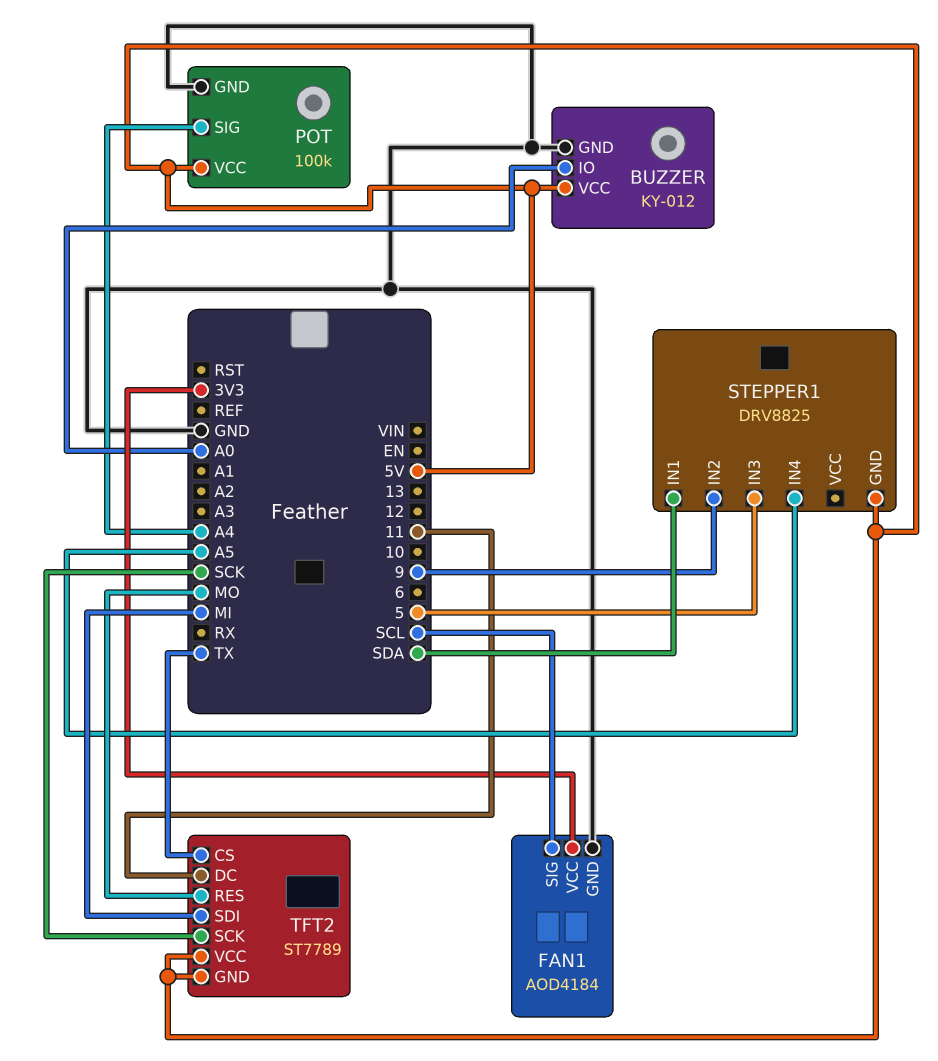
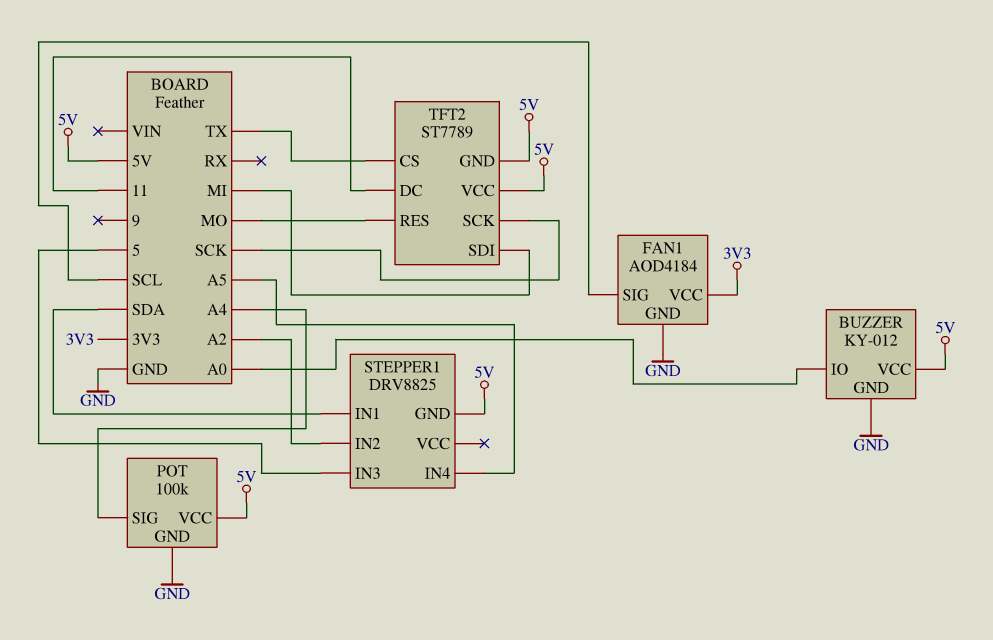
STEPPER1 pin IN2: 9 -> A2

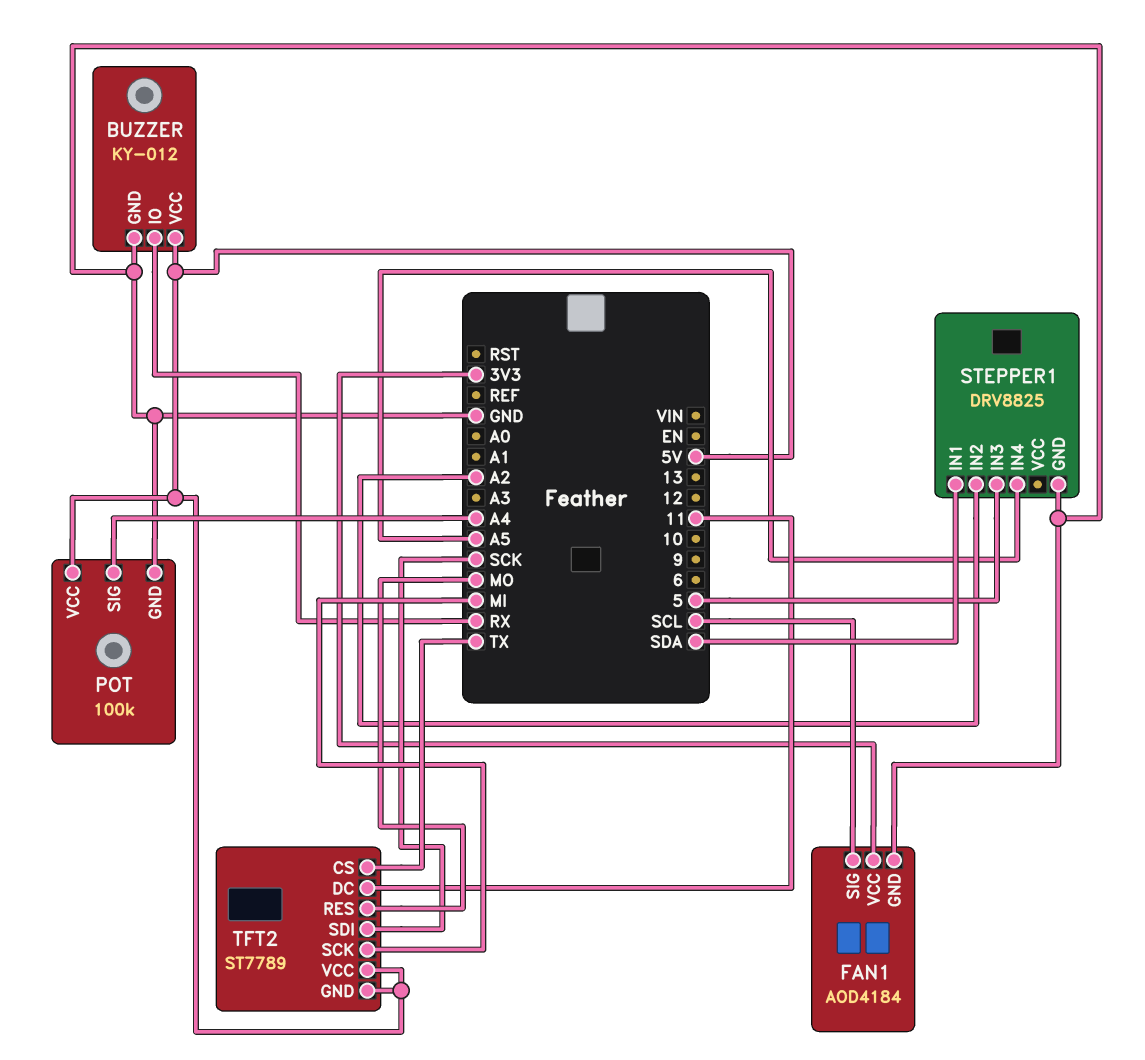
BUZZER pin IO: A0 -> RX
STEPPER1 pin GND: 5V -> GND
TFT2 pin SCK: SCK -> MI
TFT2 pin SDI: MI -> SCK

